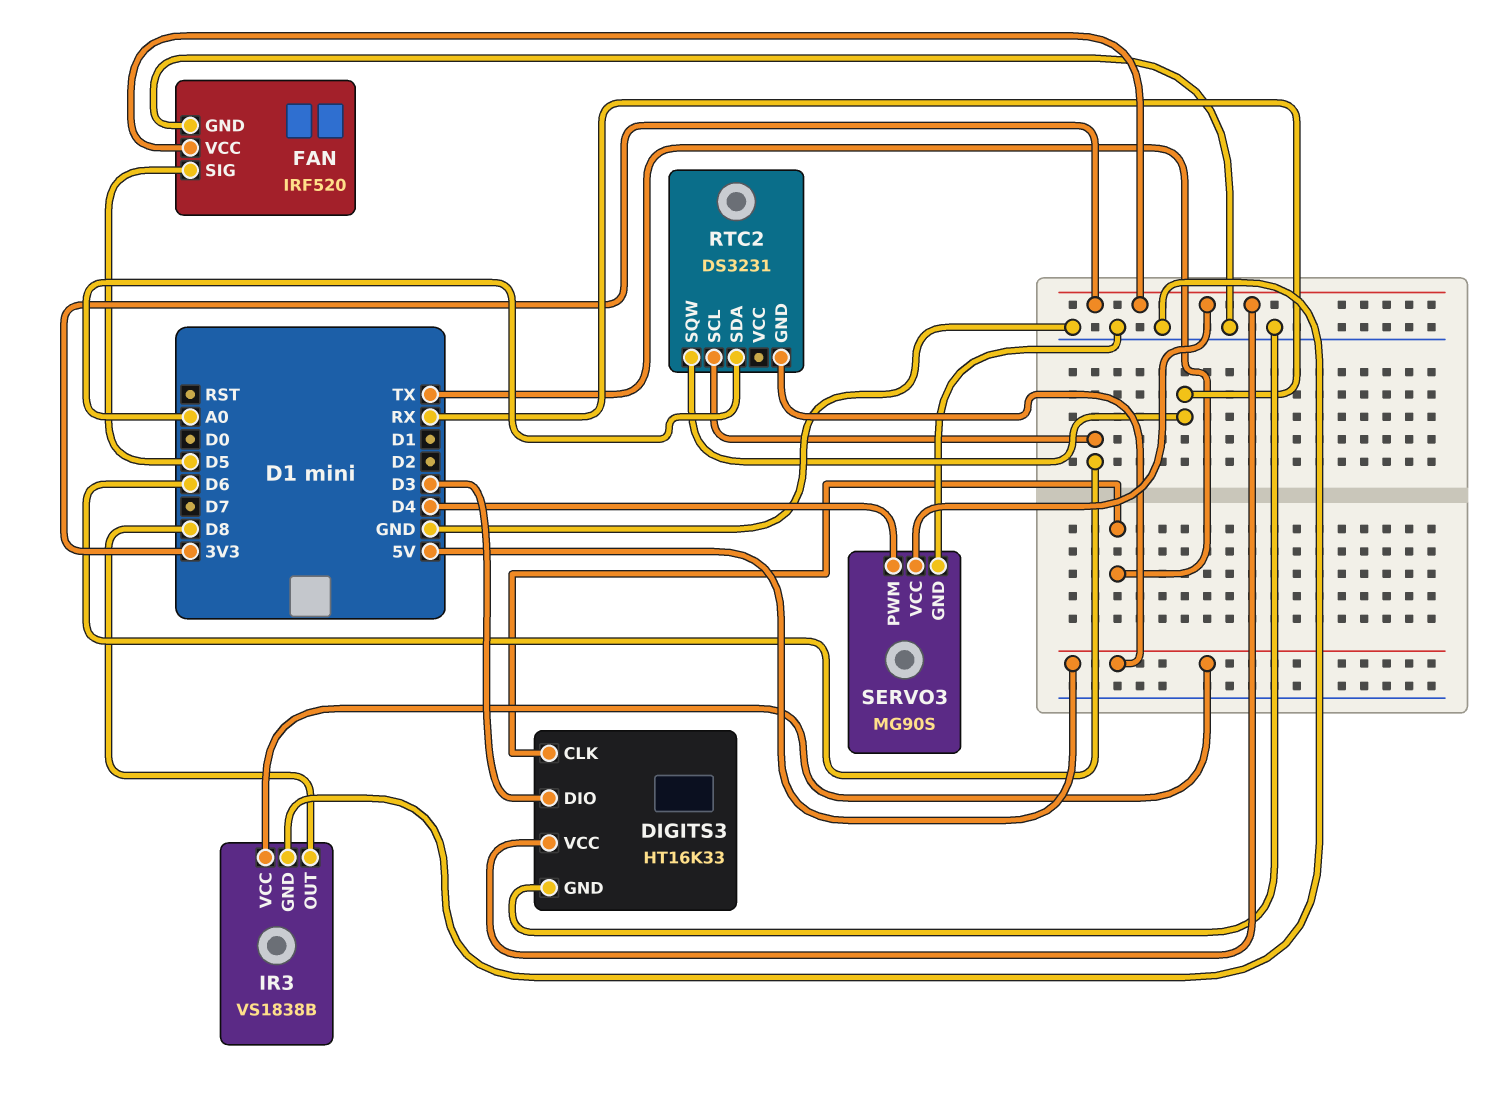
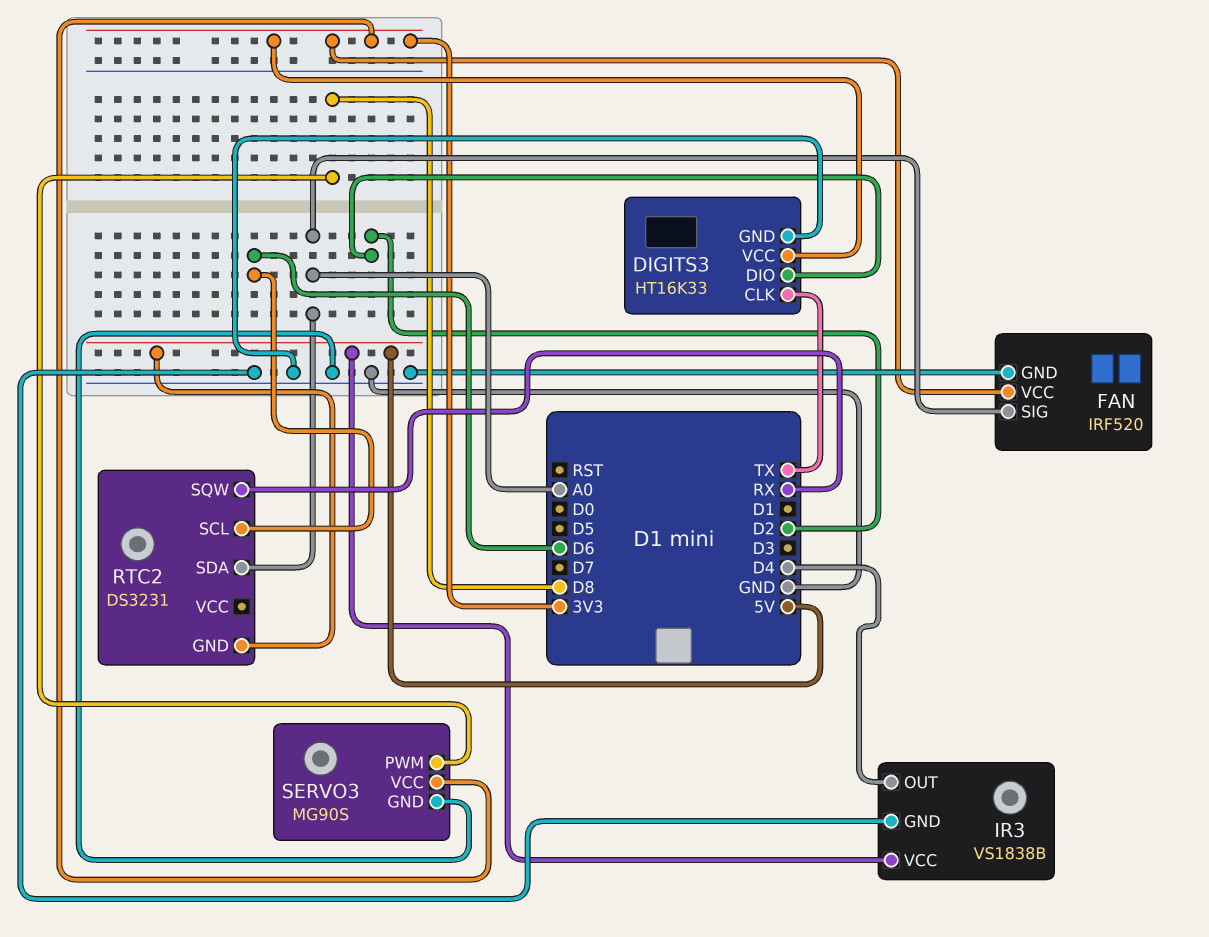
DIGITS3 pin DIO: D3 -> D2
FAN pin SIG: D5 -> A0
IR3 pin OUT: D8 -> D4
SERVO3 pin PWM: D4 -> D8

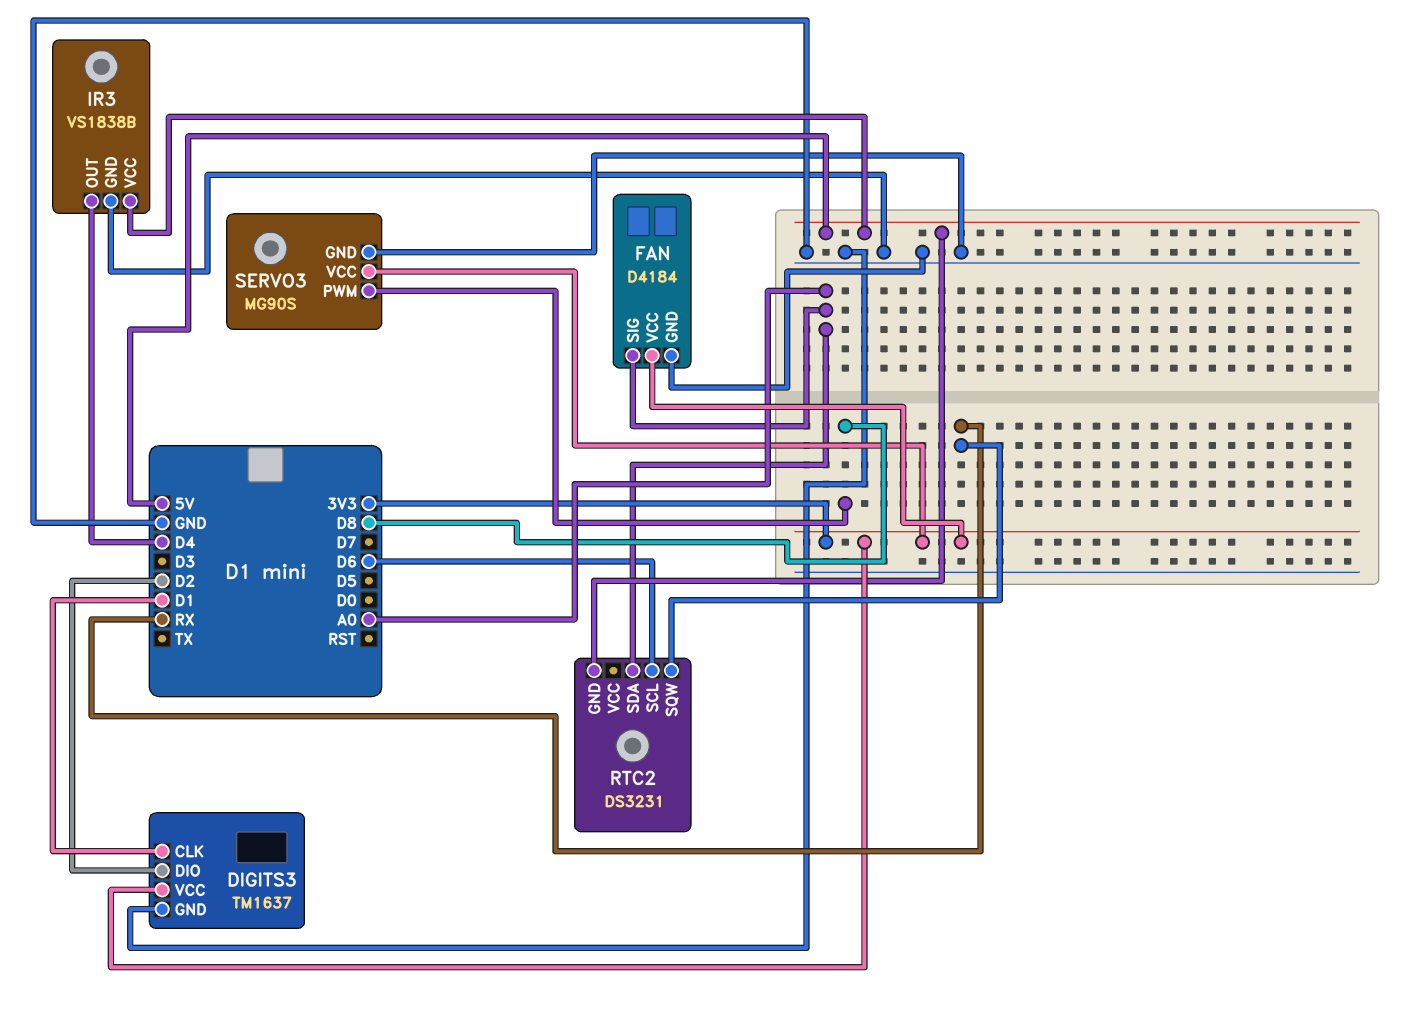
DIGITS3: HT16K33 -> TM1637
DIGITS3 pin CLK: TX -> D1
FAN: IRF520 -> D4184

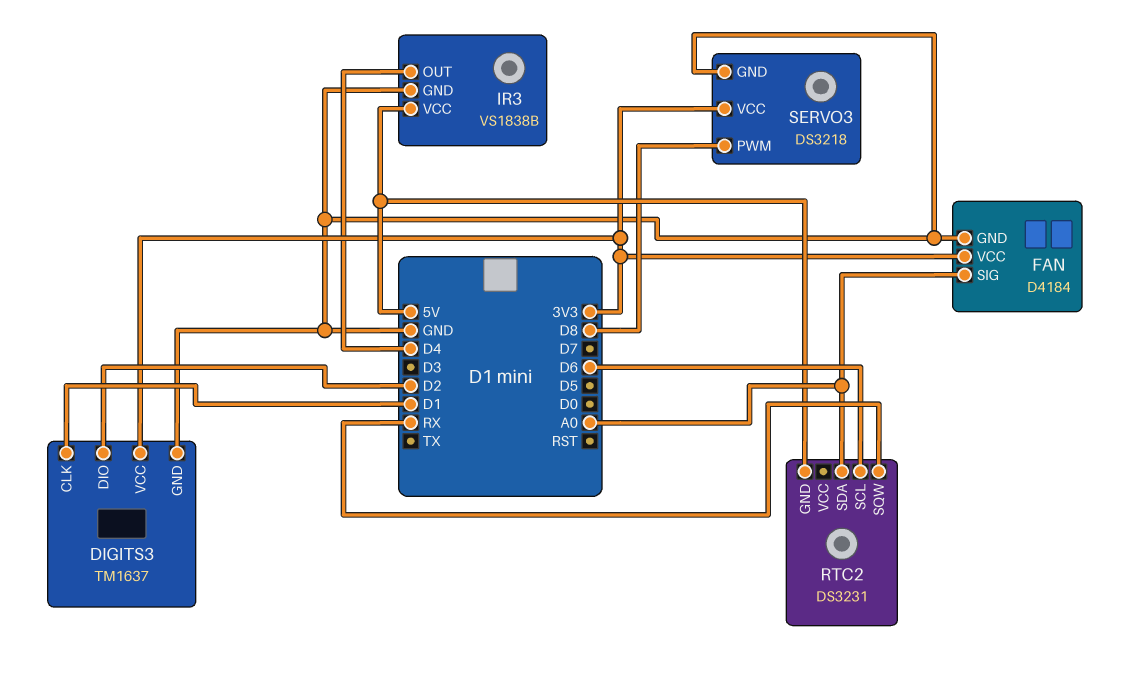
SERVO3: MG90S -> DS3218

